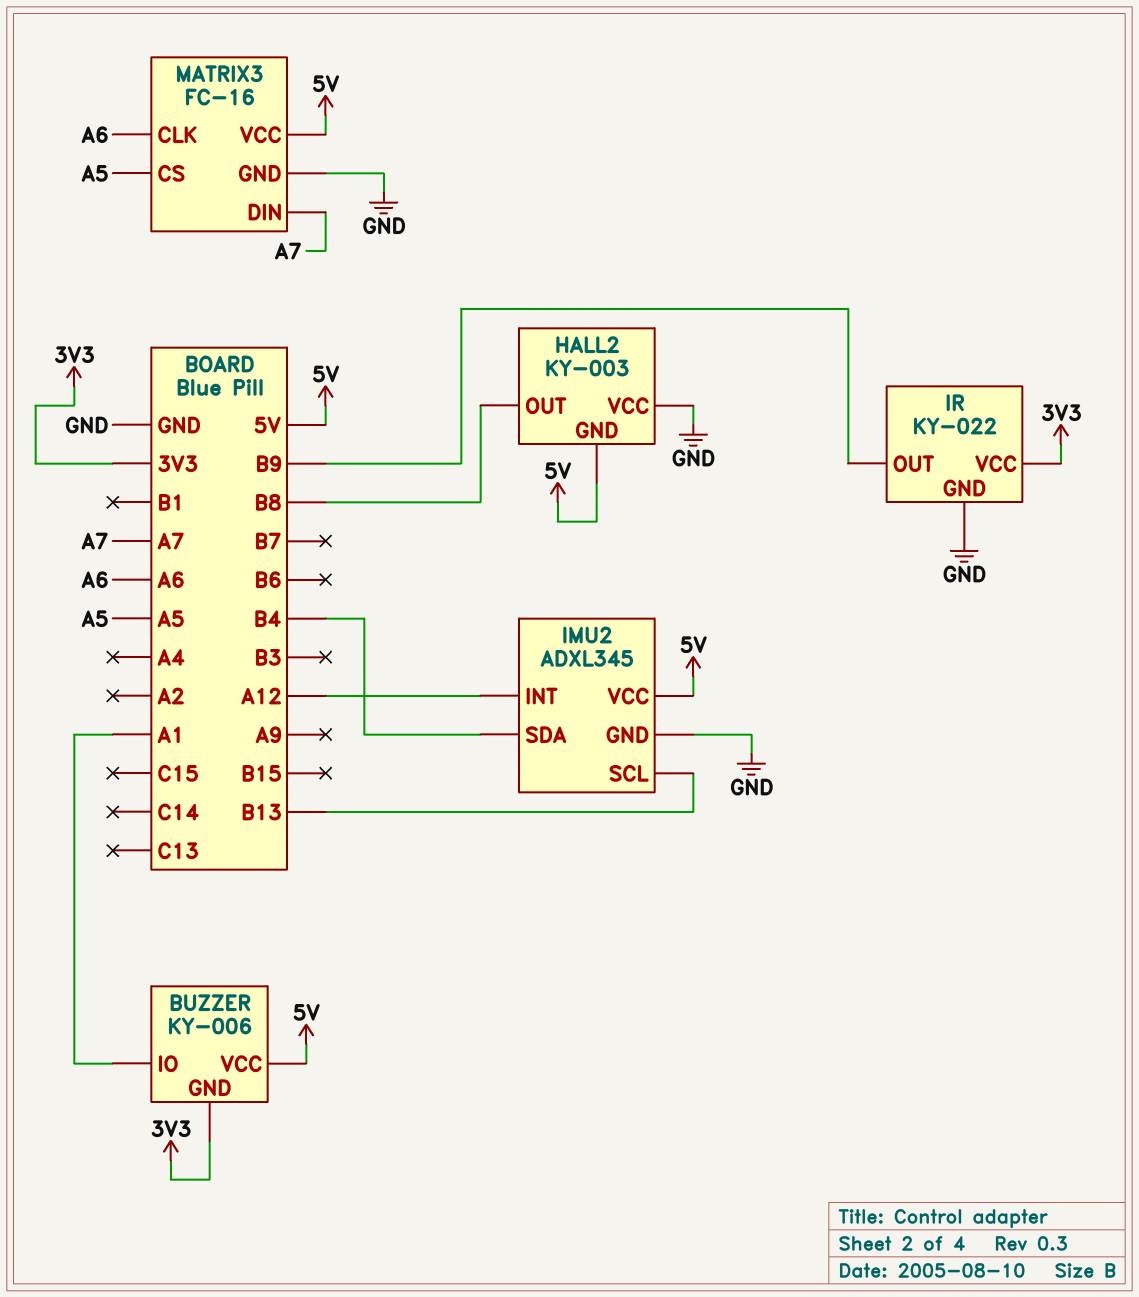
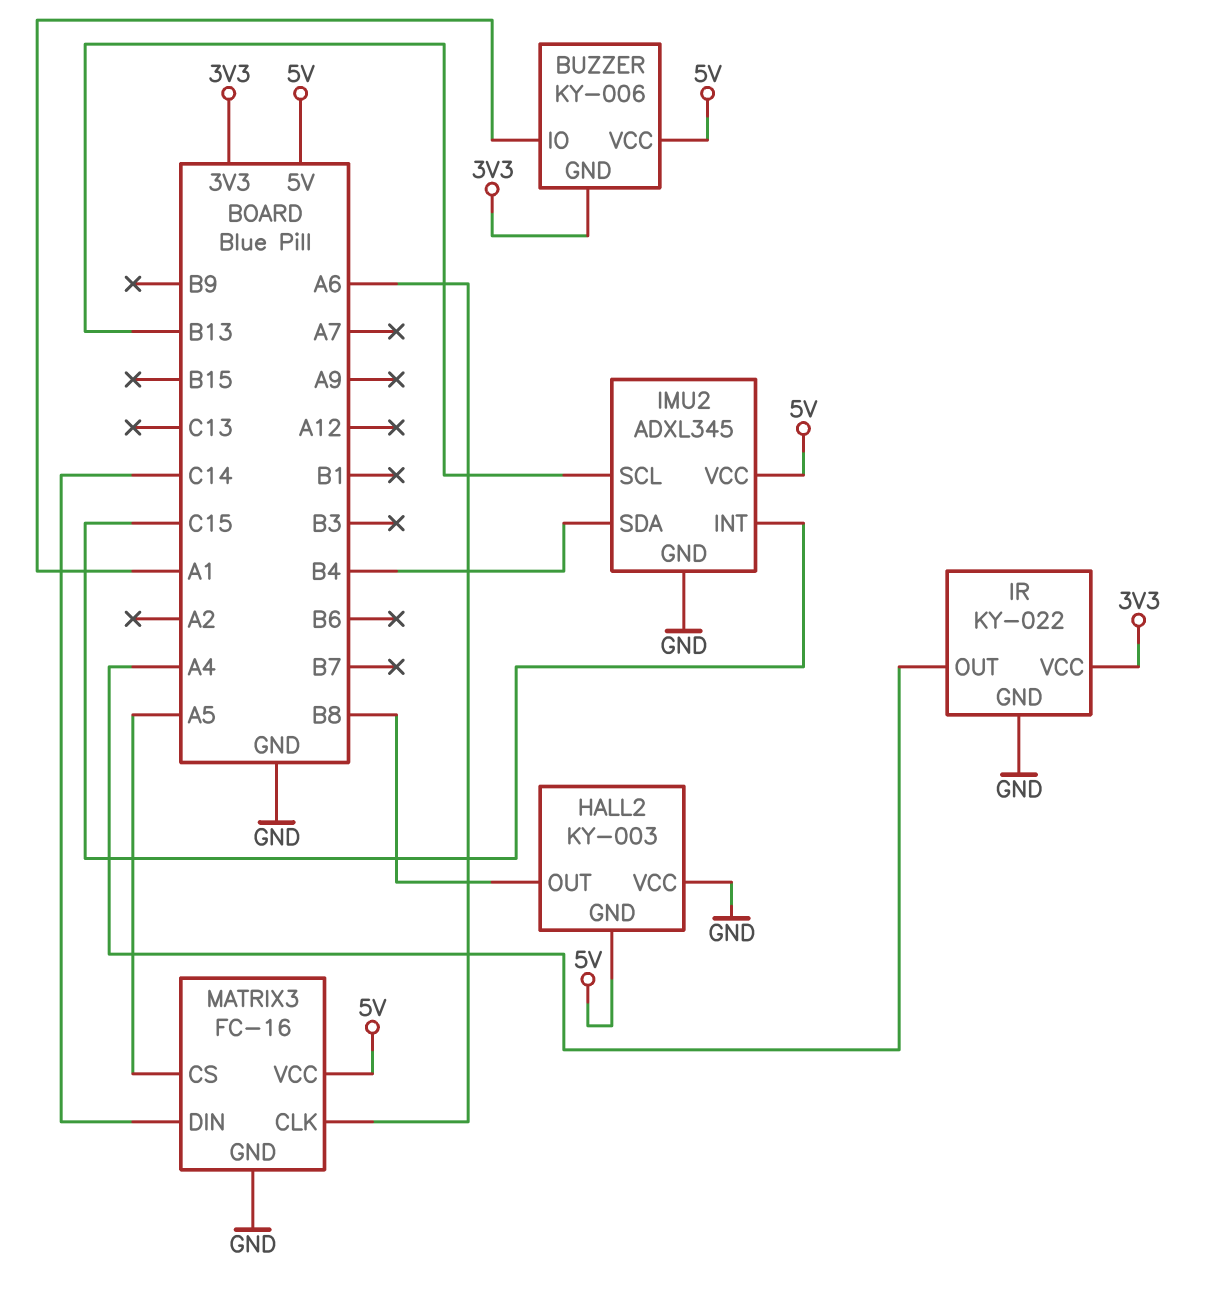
IMU2 pin INT: A12 -> C15
IR pin OUT: B9 -> A4
MATRIX3 pin DIN: A7 -> C14

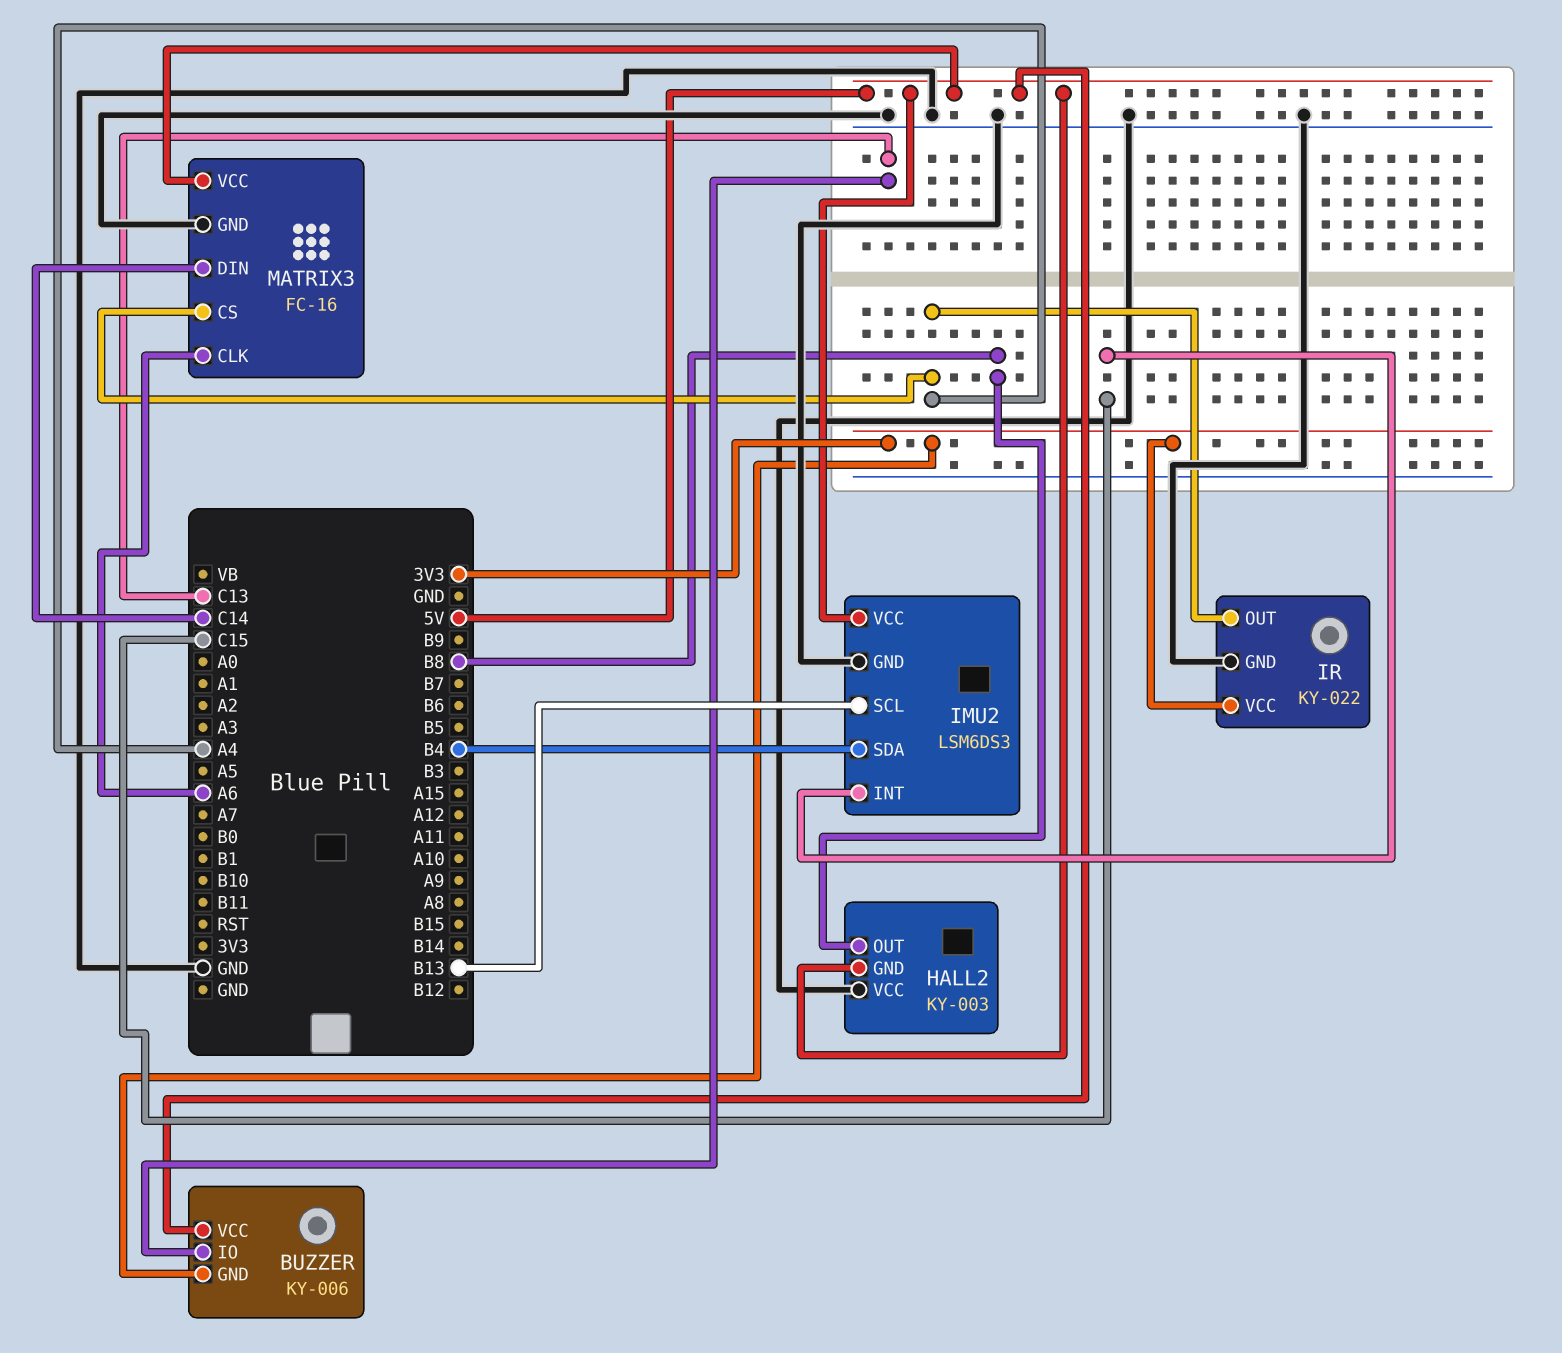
BUZZER pin IO: A1 -> C13
IMU2: ADXL345 -> LSM6DS3
MATRIX3 pin CS: A5 -> A4

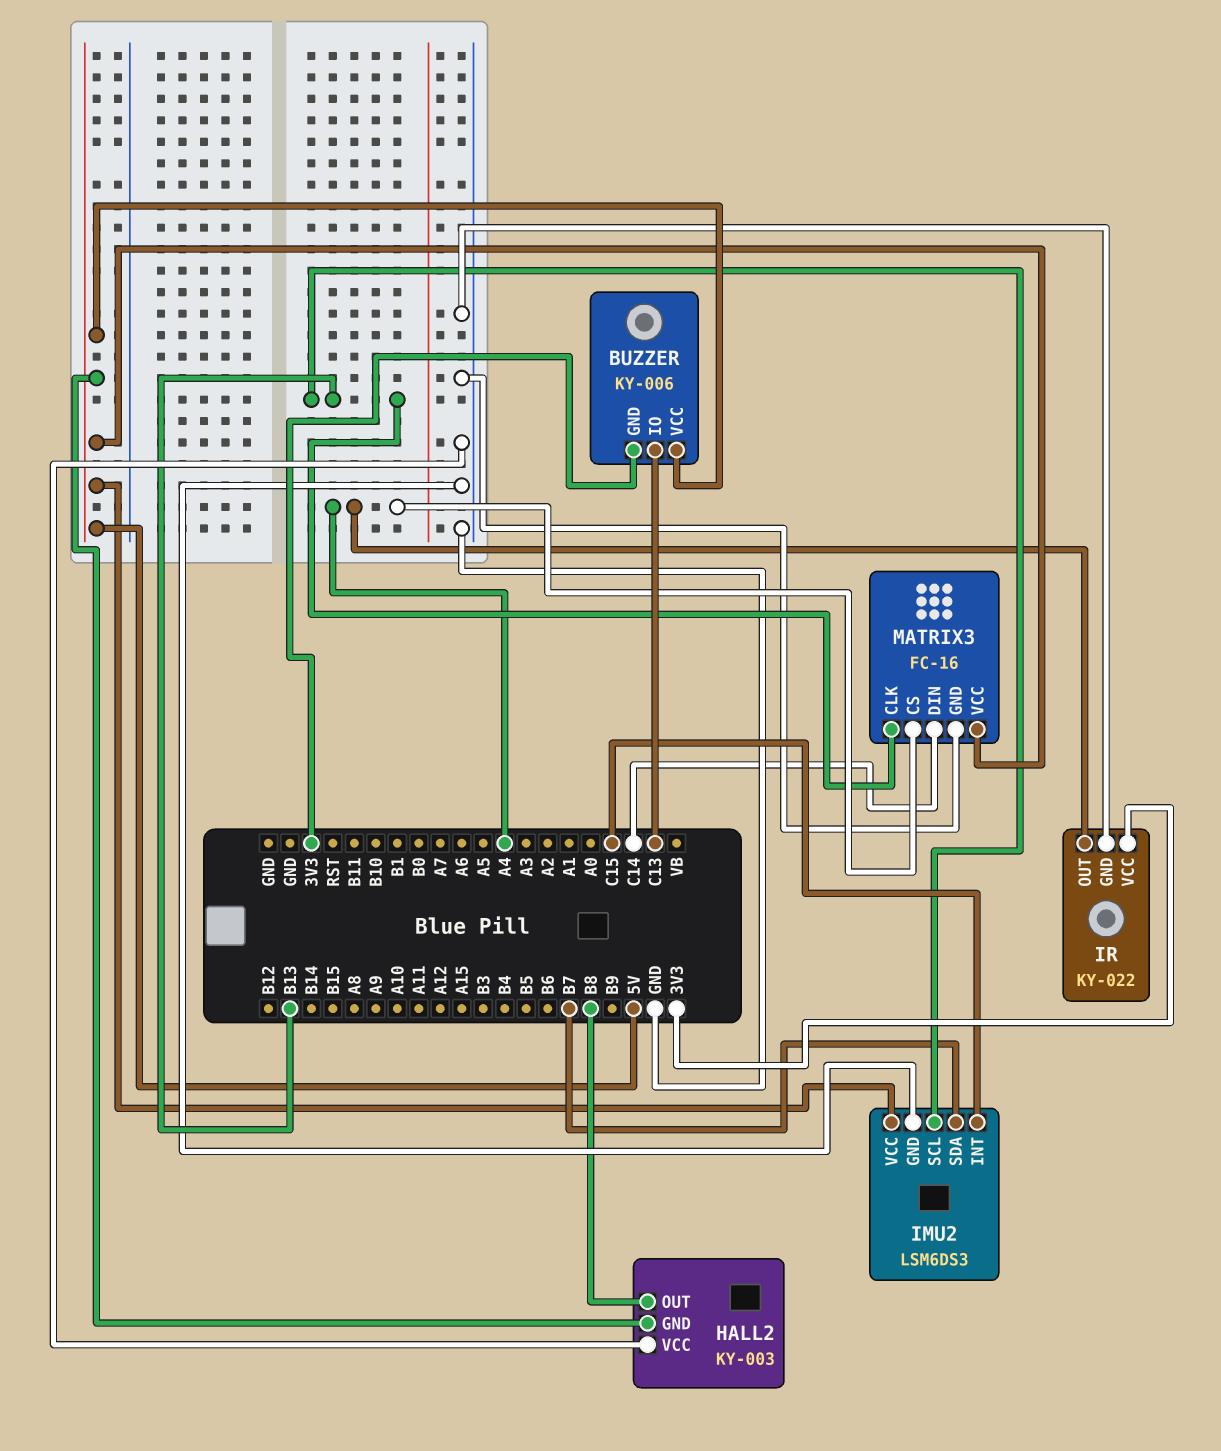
IMU2 pin SDA: B4 -> B7
MATRIX3 pin CLK: A6 -> B13

